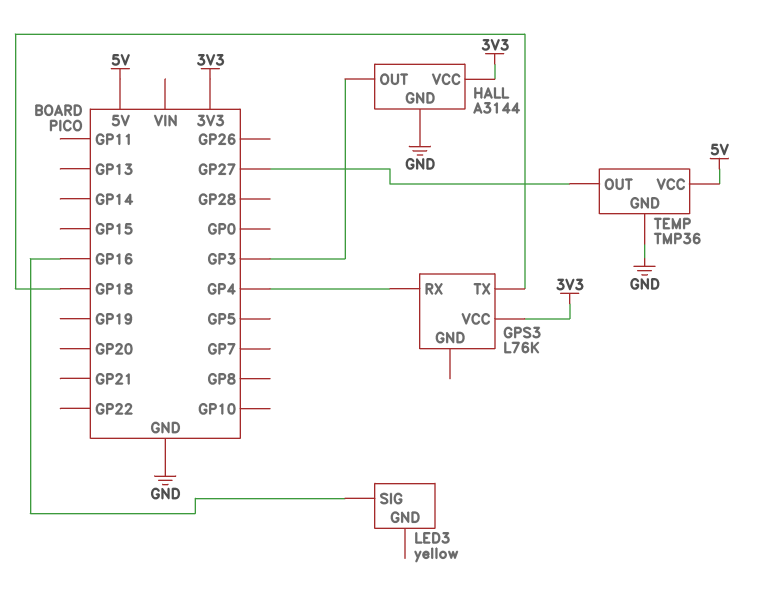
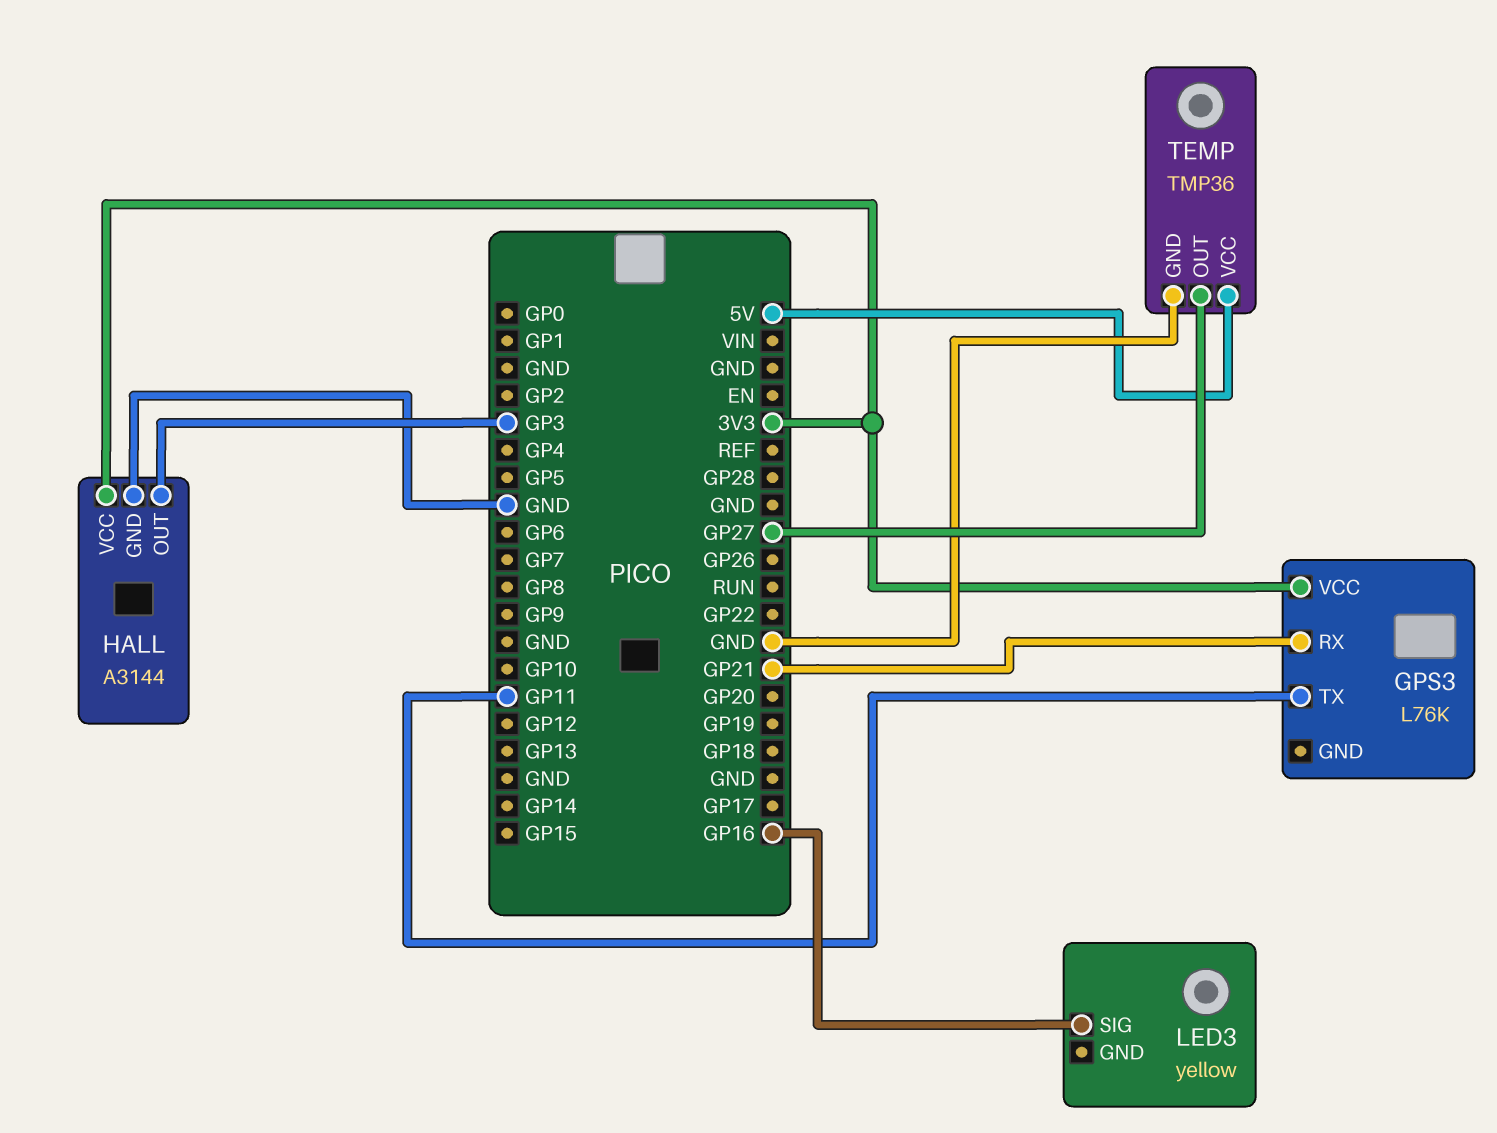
GPS3 pin RX: GP4 -> GP21
GPS3 pin TX: GP18 -> GP11

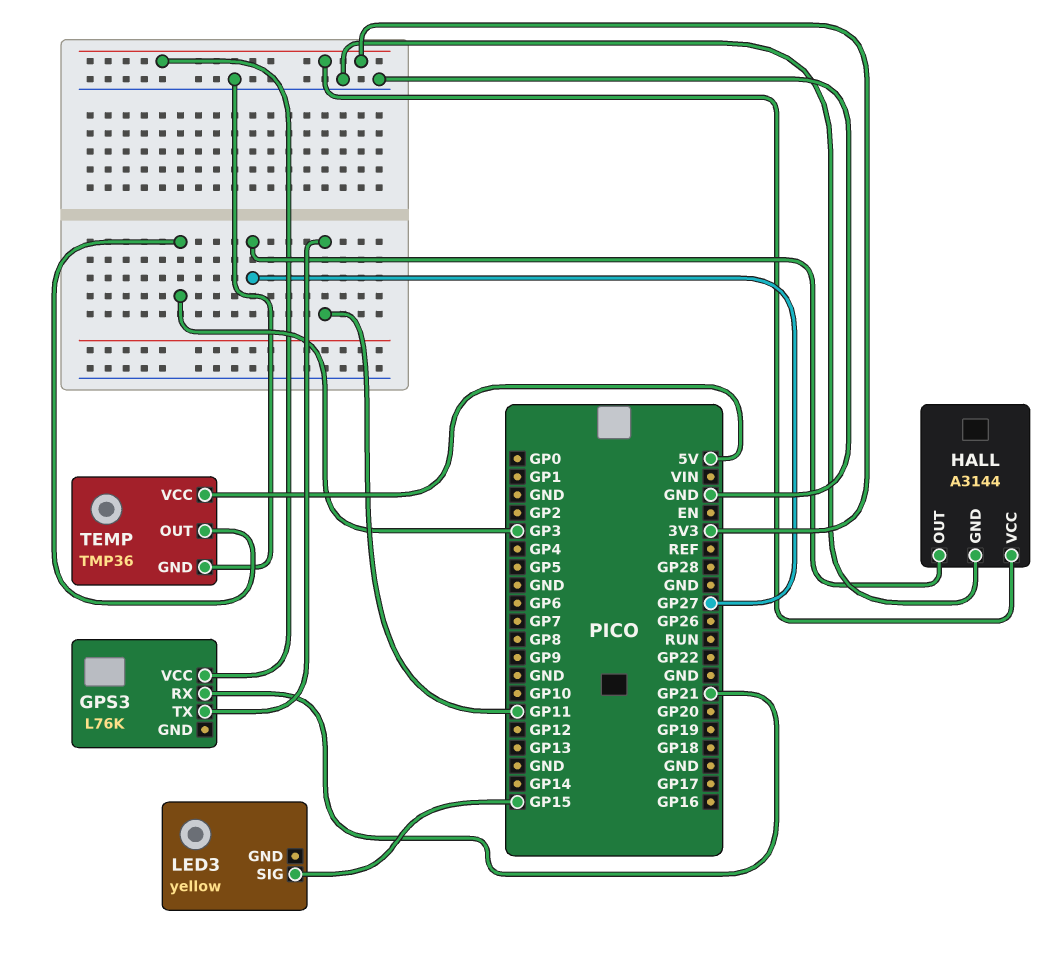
HALL pin OUT: GP3 -> GP27
LED3 pin SIG: GP16 -> GP15
TEMP pin OUT: GP27 -> GP3

